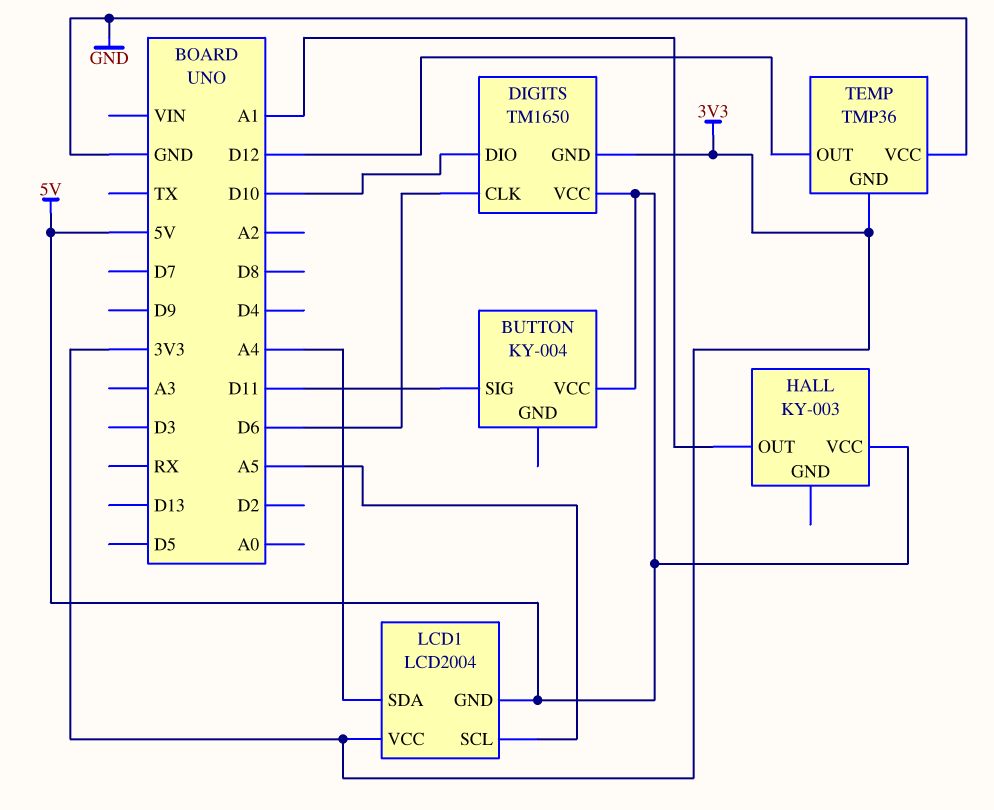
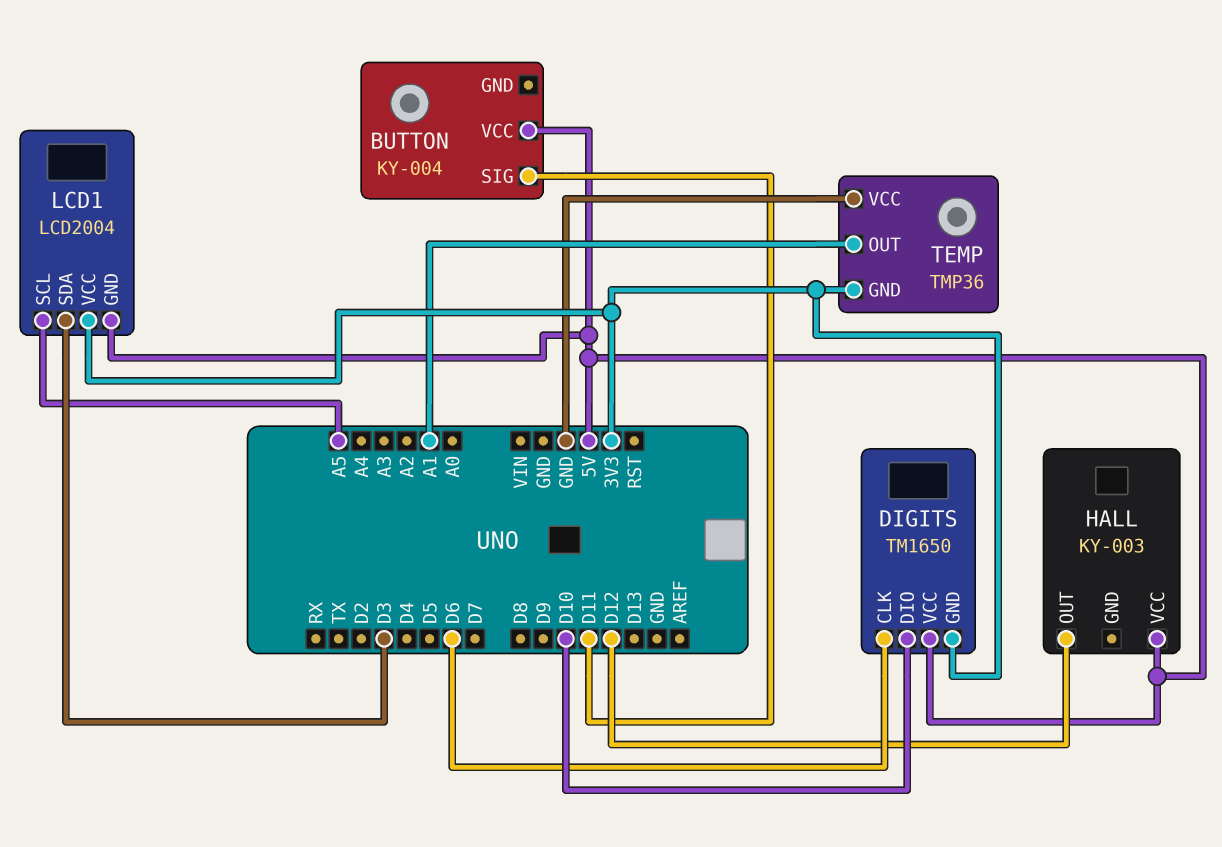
HALL pin OUT: A1 -> D12
LCD1 pin SDA: A4 -> D3
TEMP pin OUT: D12 -> A1

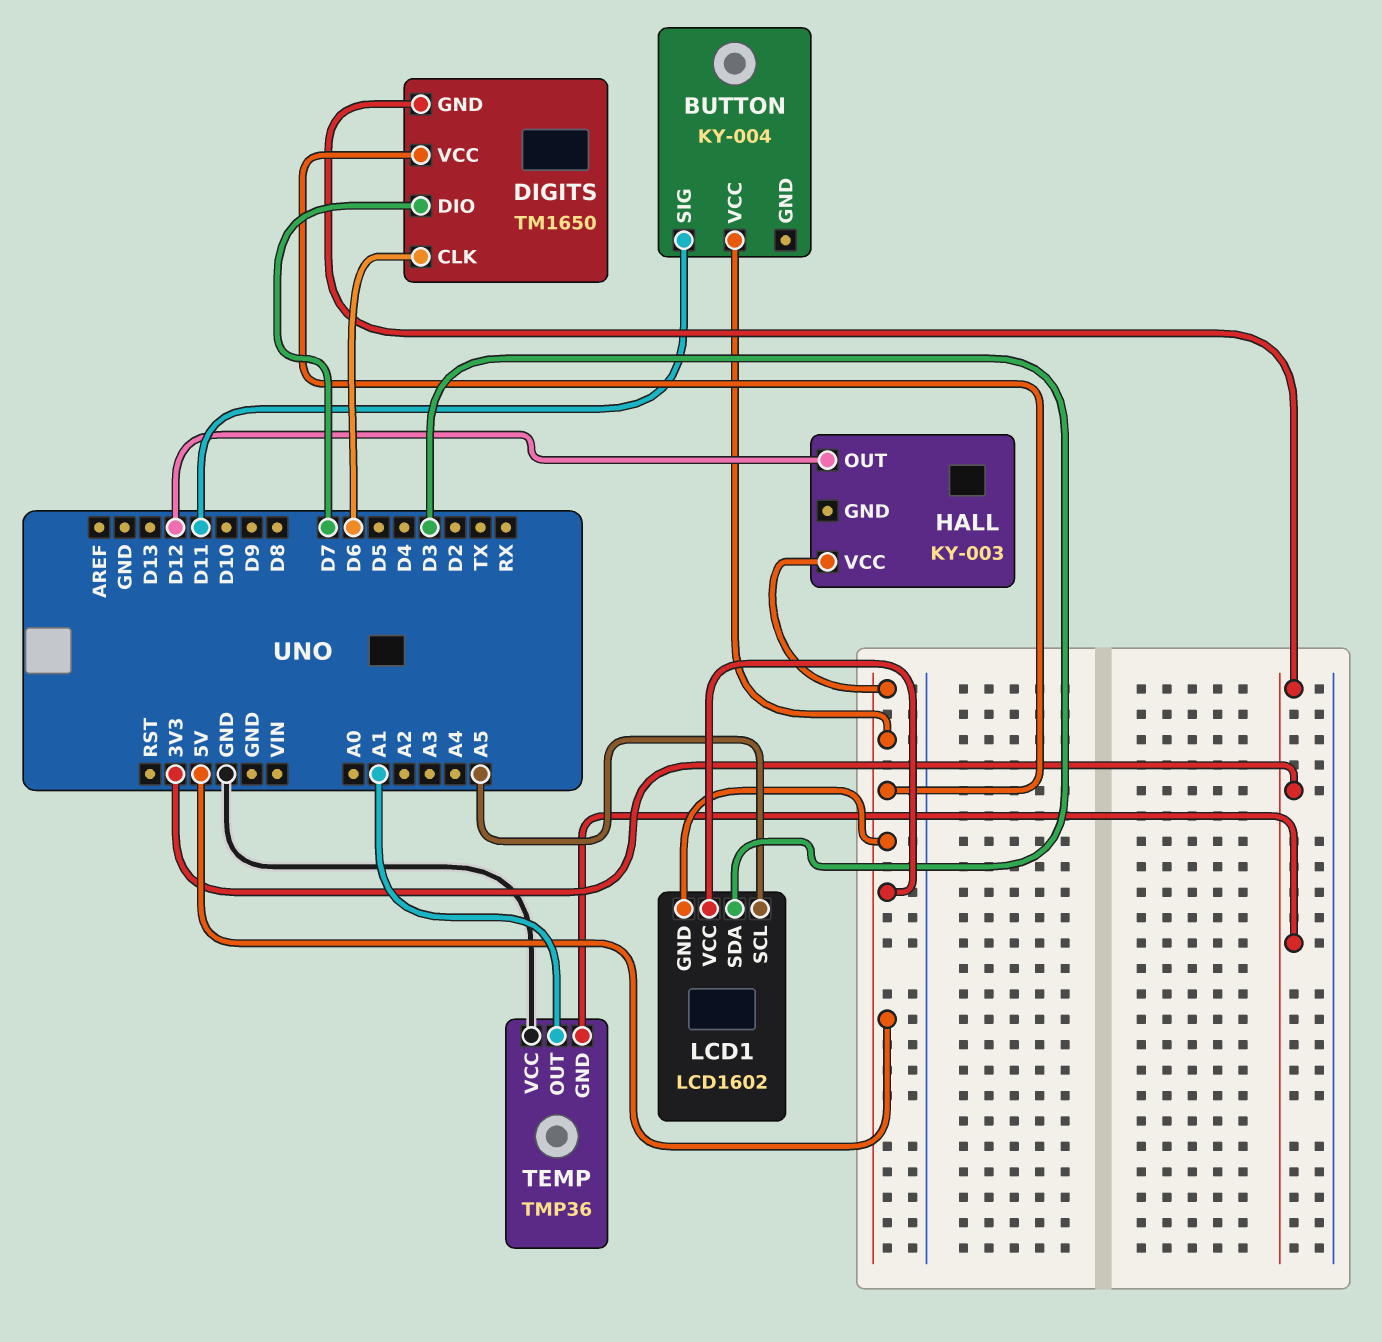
DIGITS pin DIO: D10 -> D7
LCD1: LCD2004 -> LCD1602
LCD1 pin VCC: 3V3 -> 5V

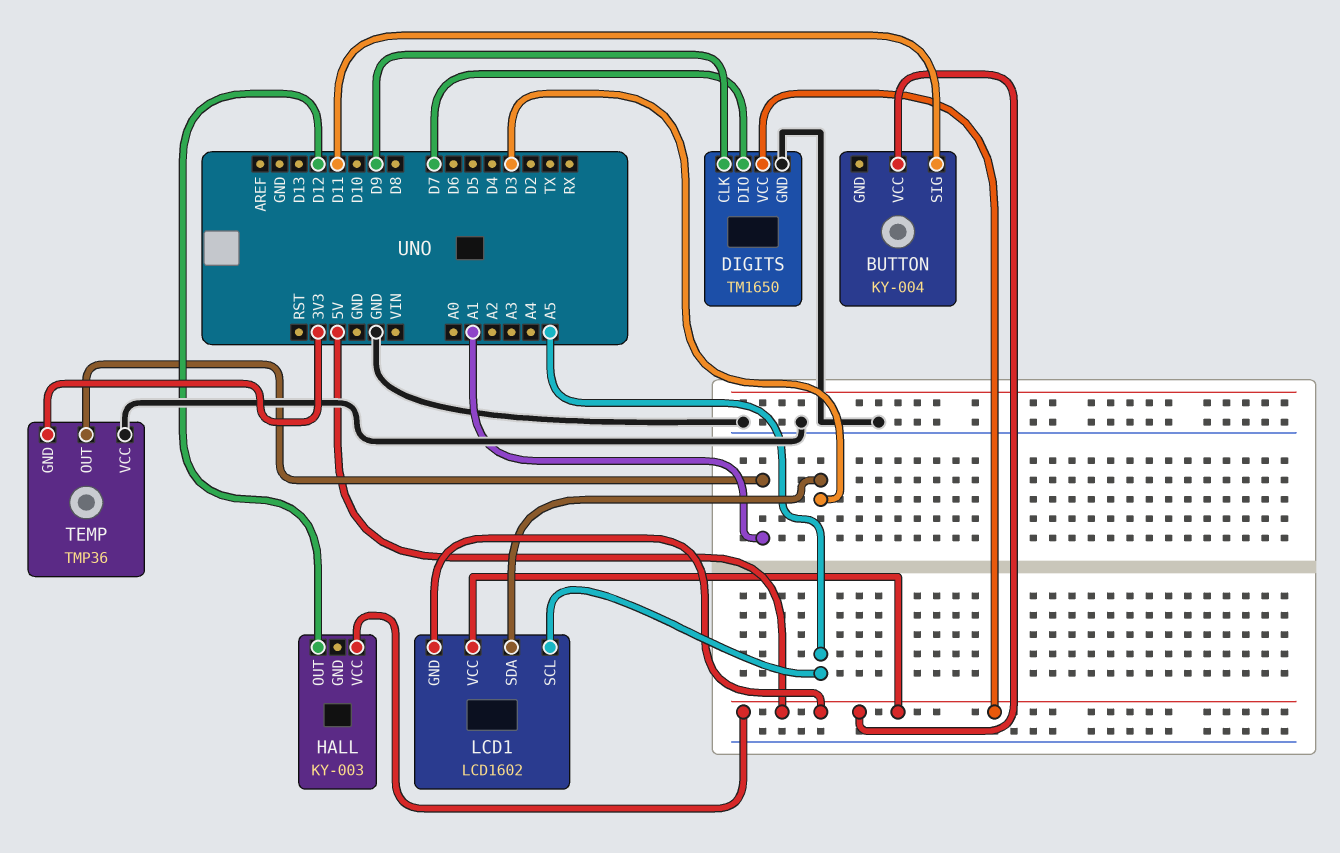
DIGITS pin CLK: D6 -> D9
DIGITS pin GND: 3V3 -> GND

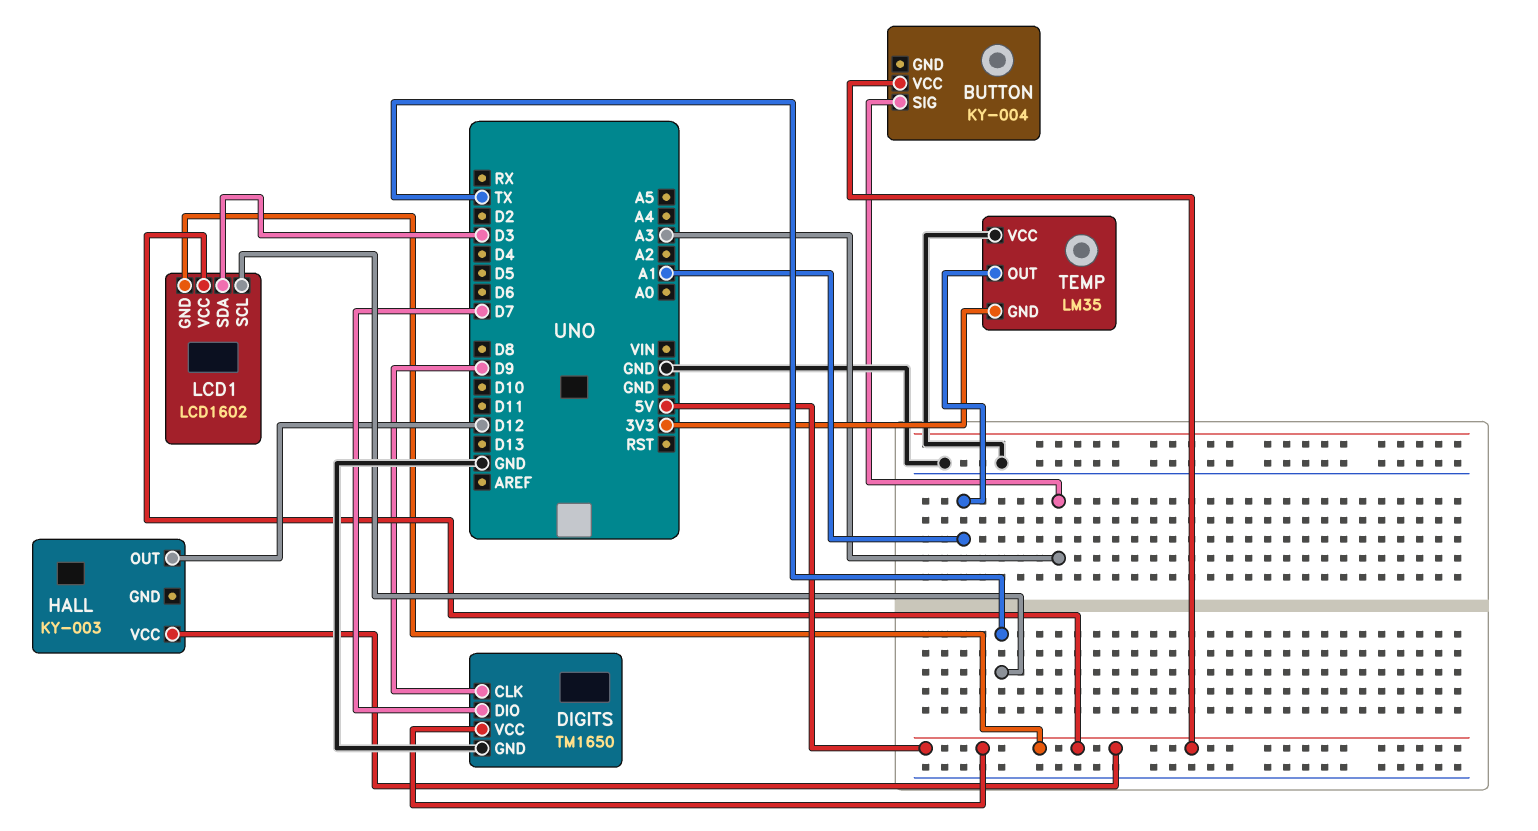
BUTTON pin SIG: D11 -> A3
LCD1 pin SCL: A5 -> TX
TEMP: TMP36 -> LM35

